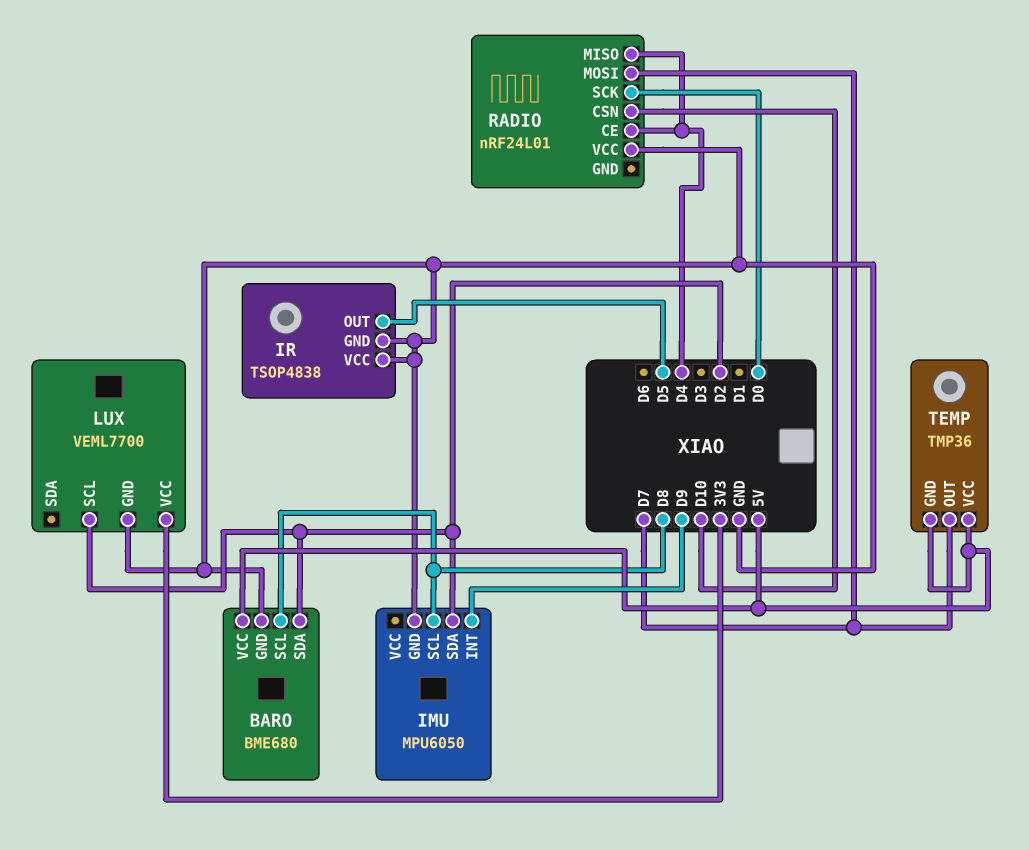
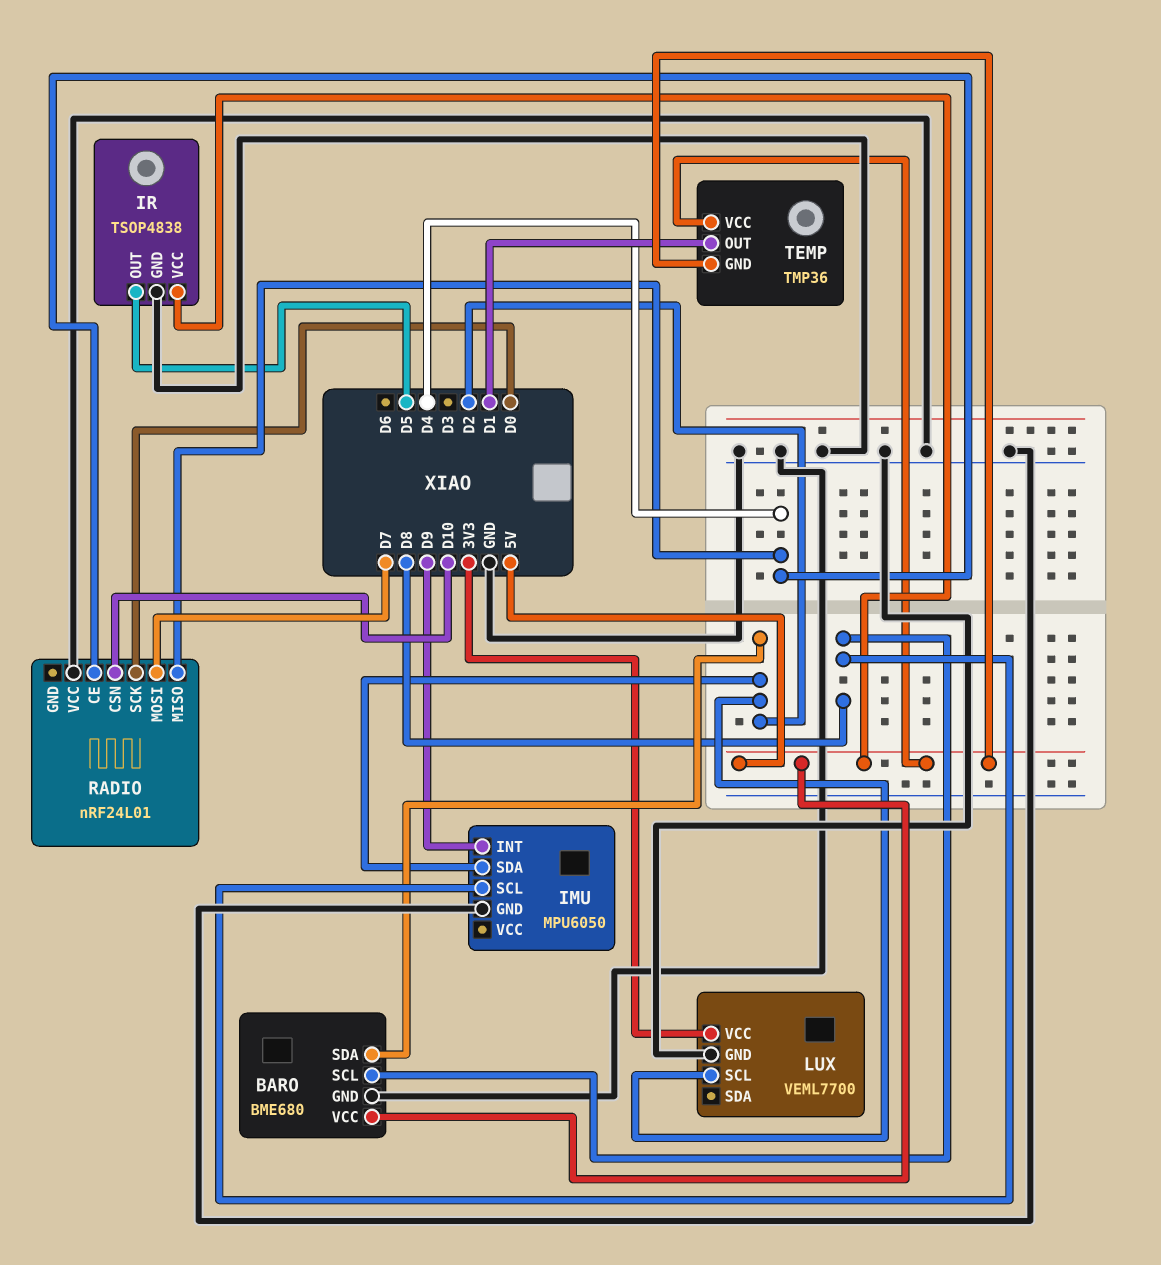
IR pin VCC: GND -> 5V
TEMP pin OUT: D7 -> D1

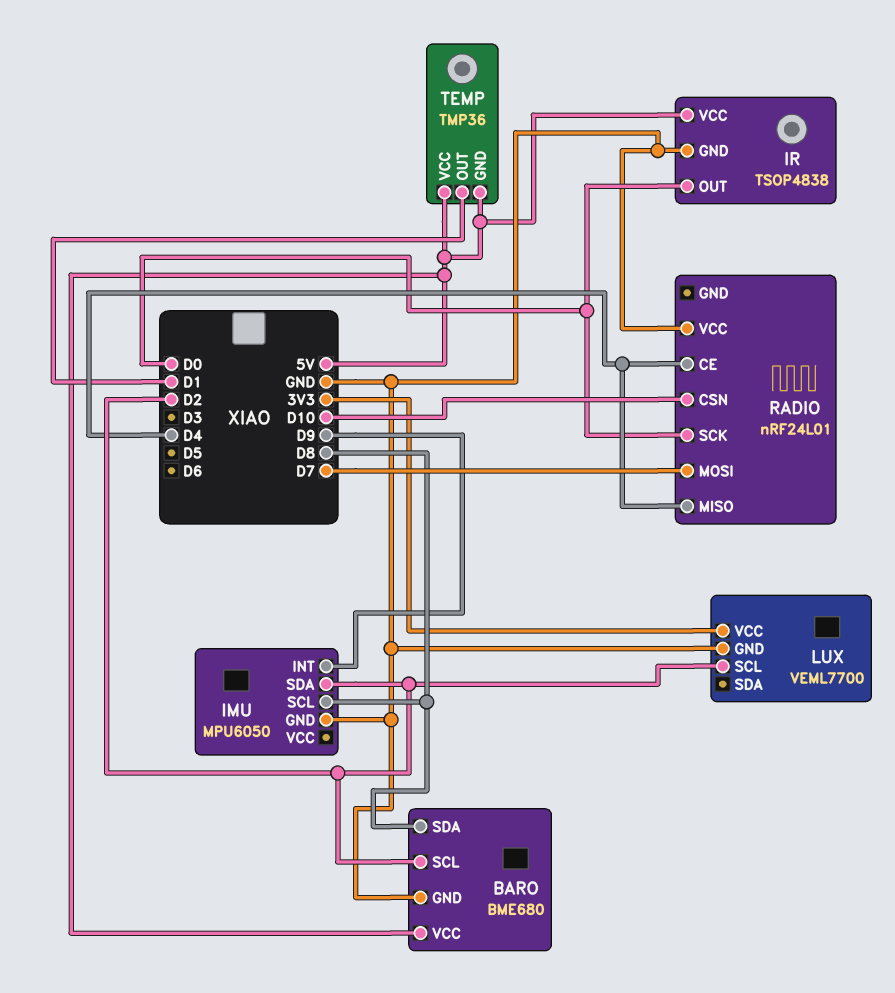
BARO pin SCL: D8 -> D2
BARO pin SDA: D2 -> D8
IR pin OUT: D5 -> D0

